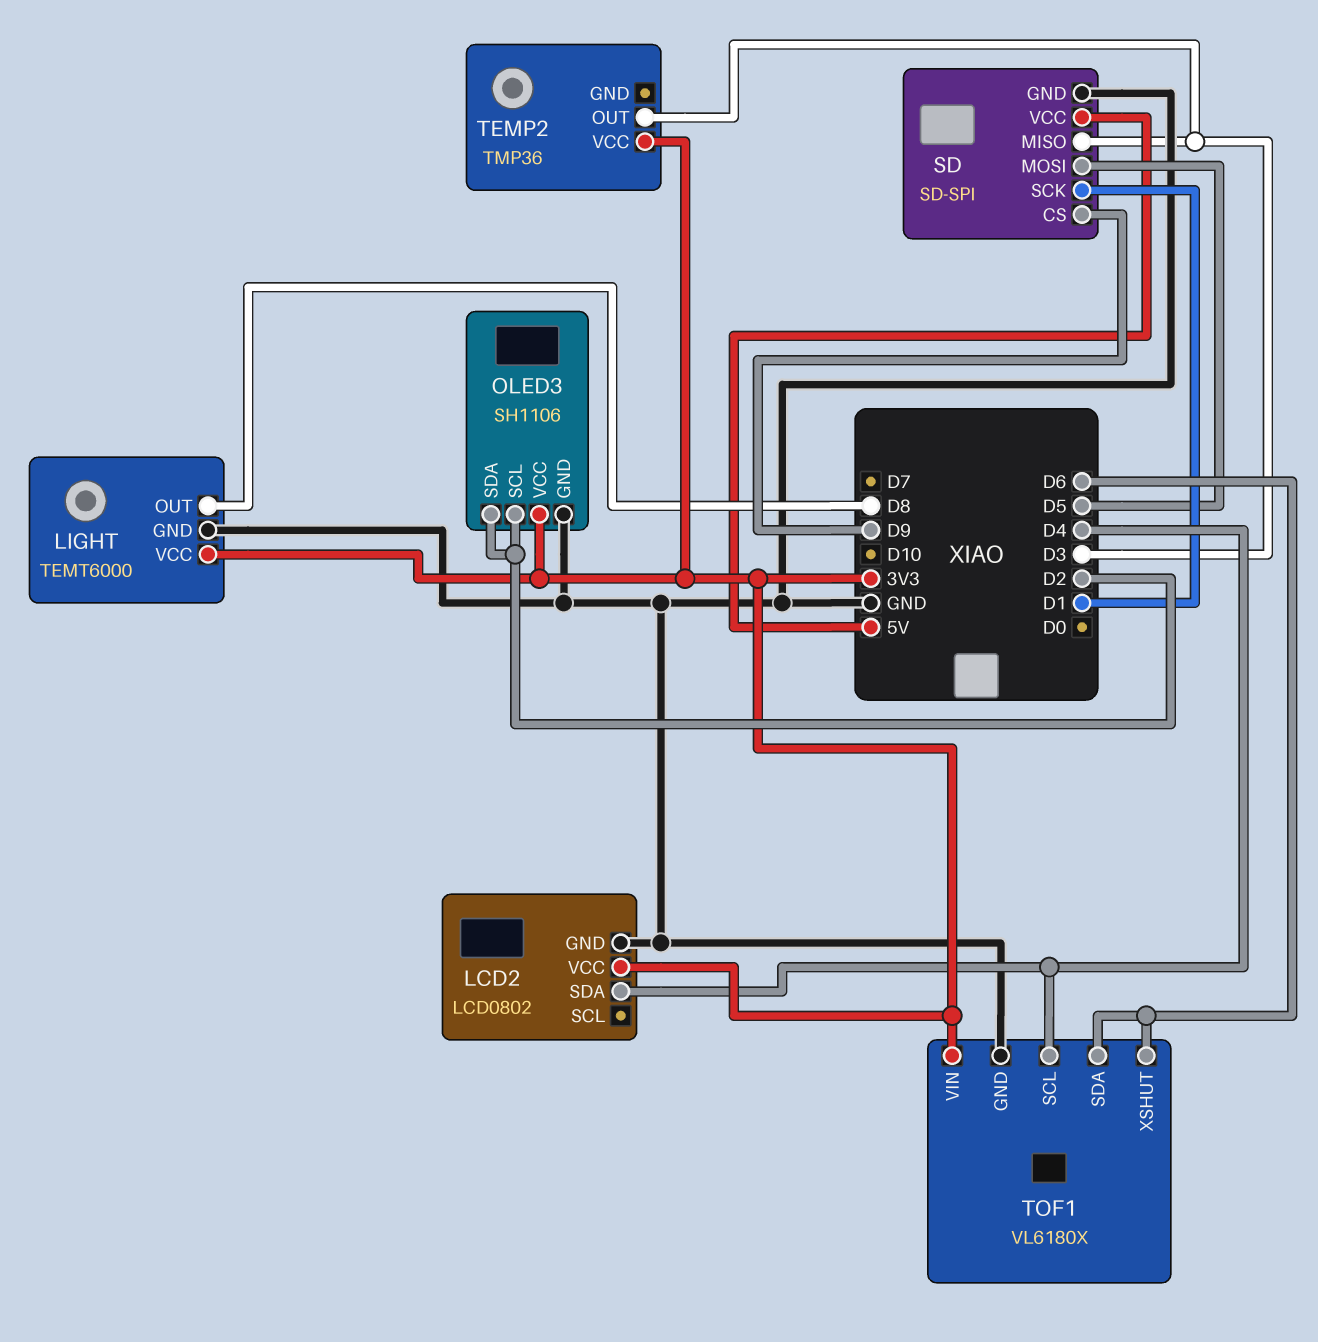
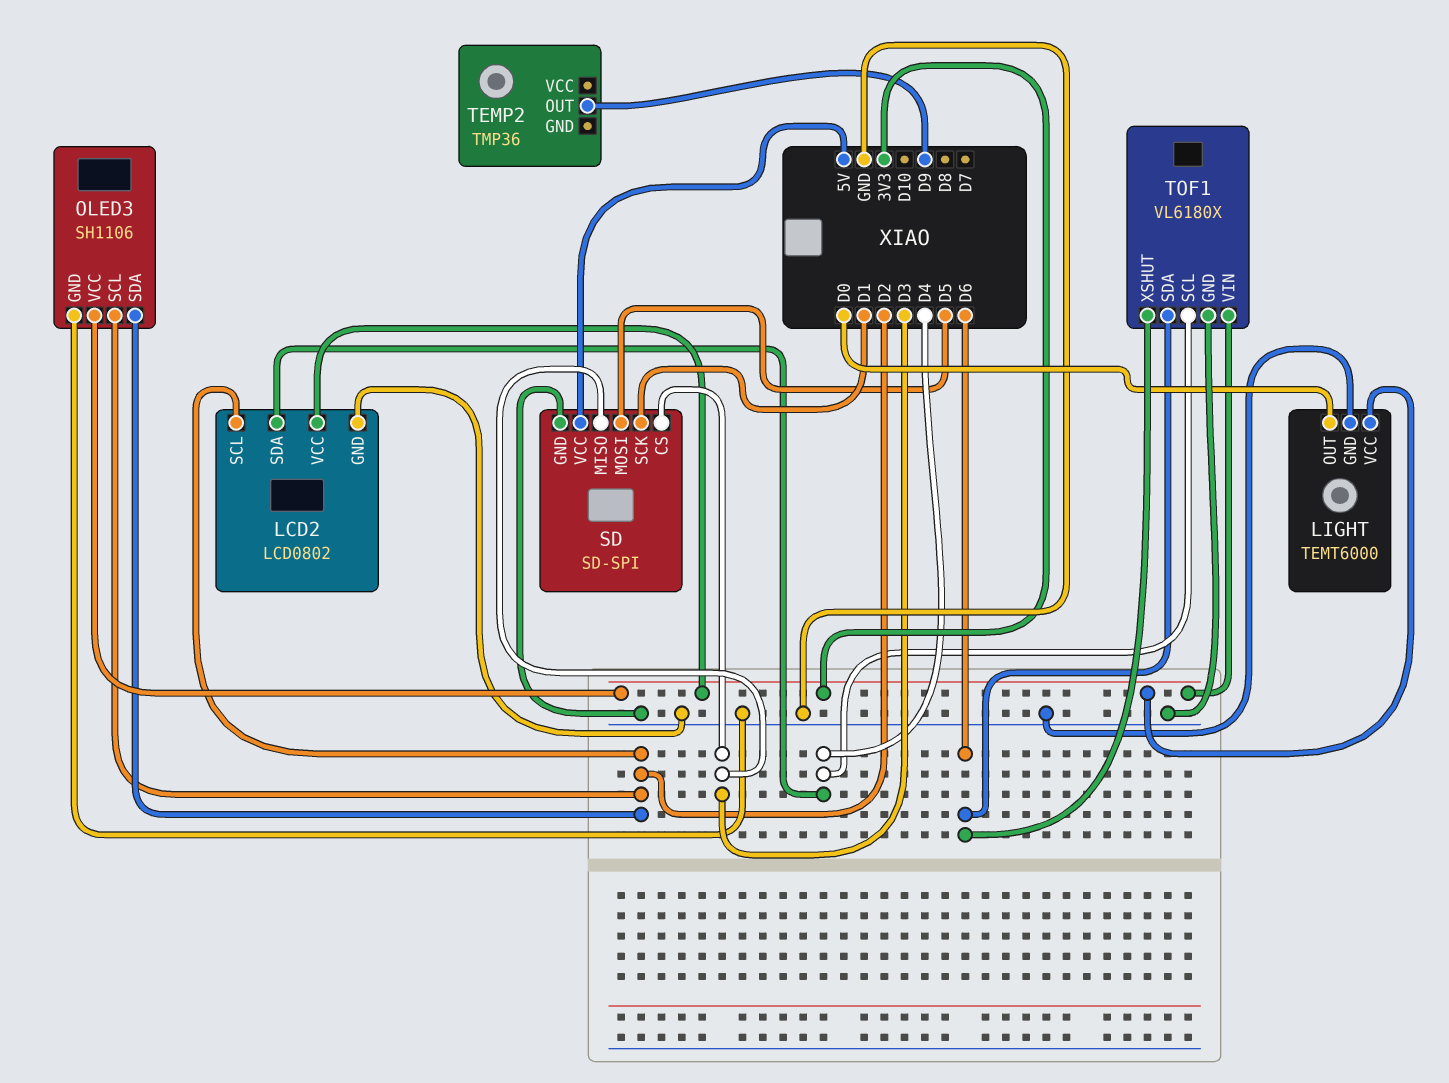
LCD2 pin SCL: none -> D2
LIGHT pin OUT: D8 -> D0
SD pin CS: D9 -> D3
TEMP2 pin OUT: D3 -> D9
TEMP2 pin VCC: 3V3 -> none

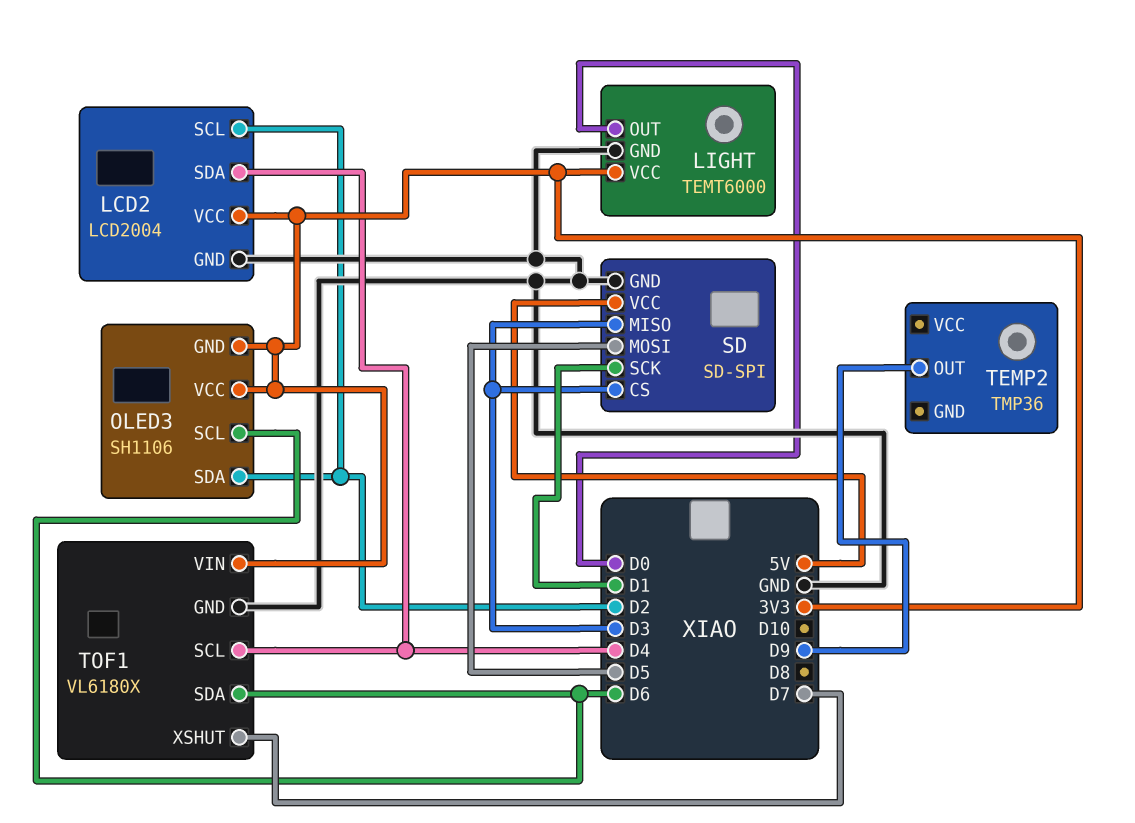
LCD2: LCD0802 -> LCD2004
OLED3 pin GND: GND -> 3V3
OLED3 pin SCL: D2 -> D6
TOF1 pin XSHUT: D6 -> D7

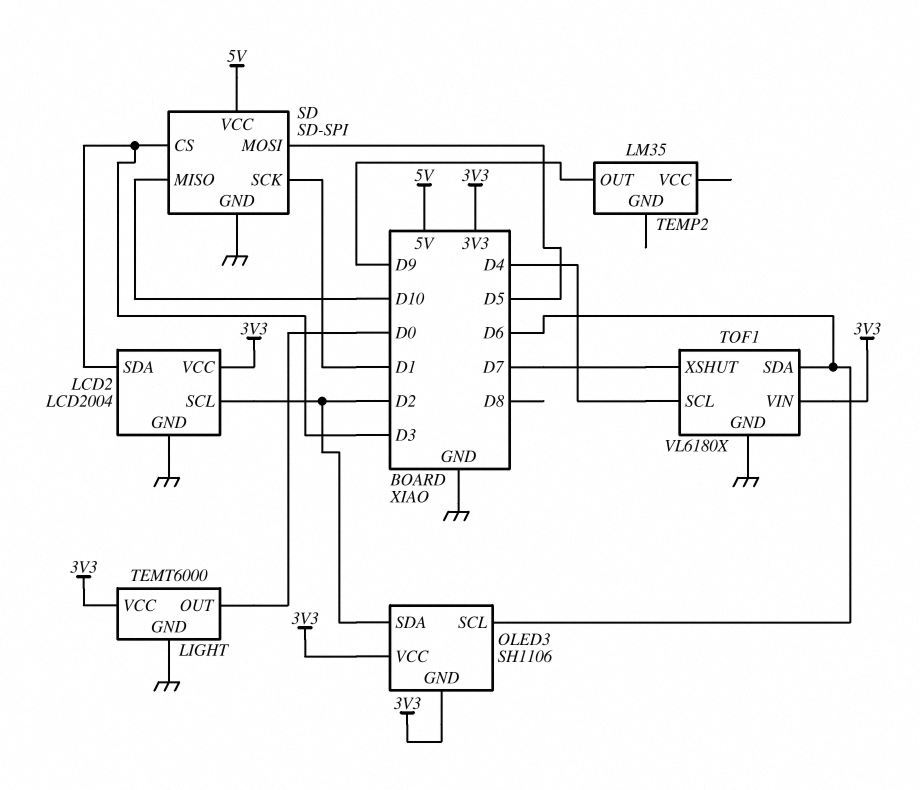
LCD2 pin SDA: D4 -> D3
SD pin MISO: D3 -> D10
TEMP2: TMP36 -> LM35

